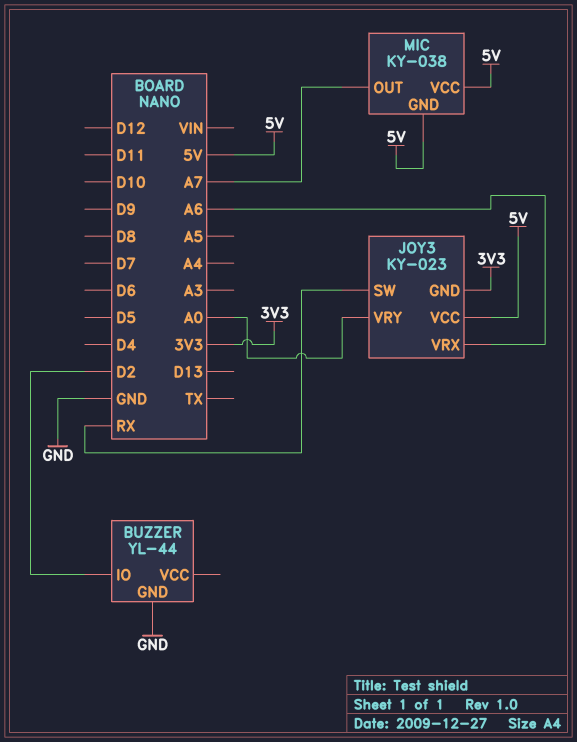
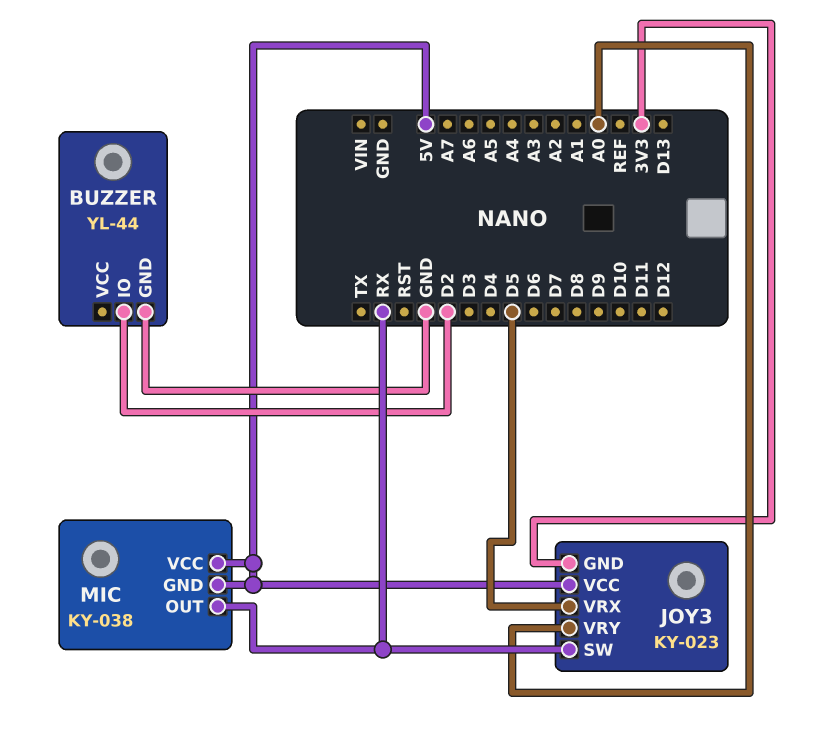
JOY3 pin VRX: A6 -> D5
MIC pin OUT: A7 -> RX

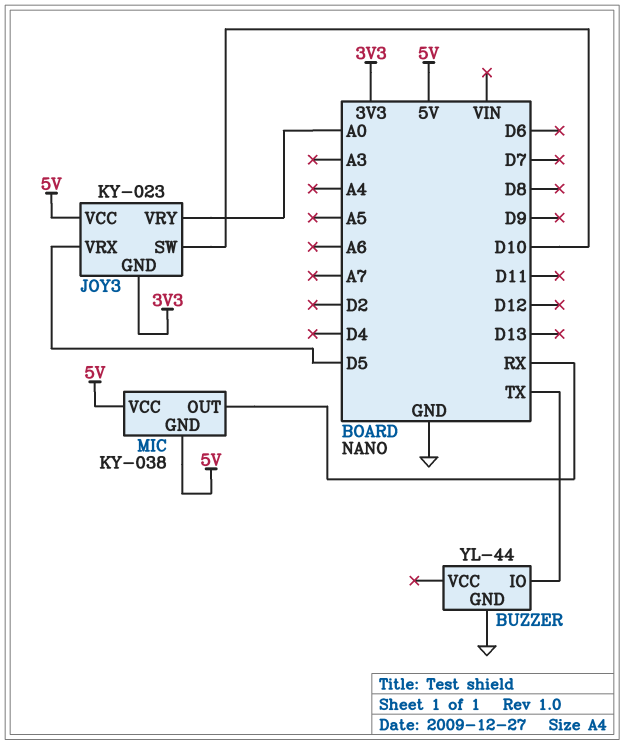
BUZZER pin IO: D2 -> TX
JOY3 pin SW: RX -> D10

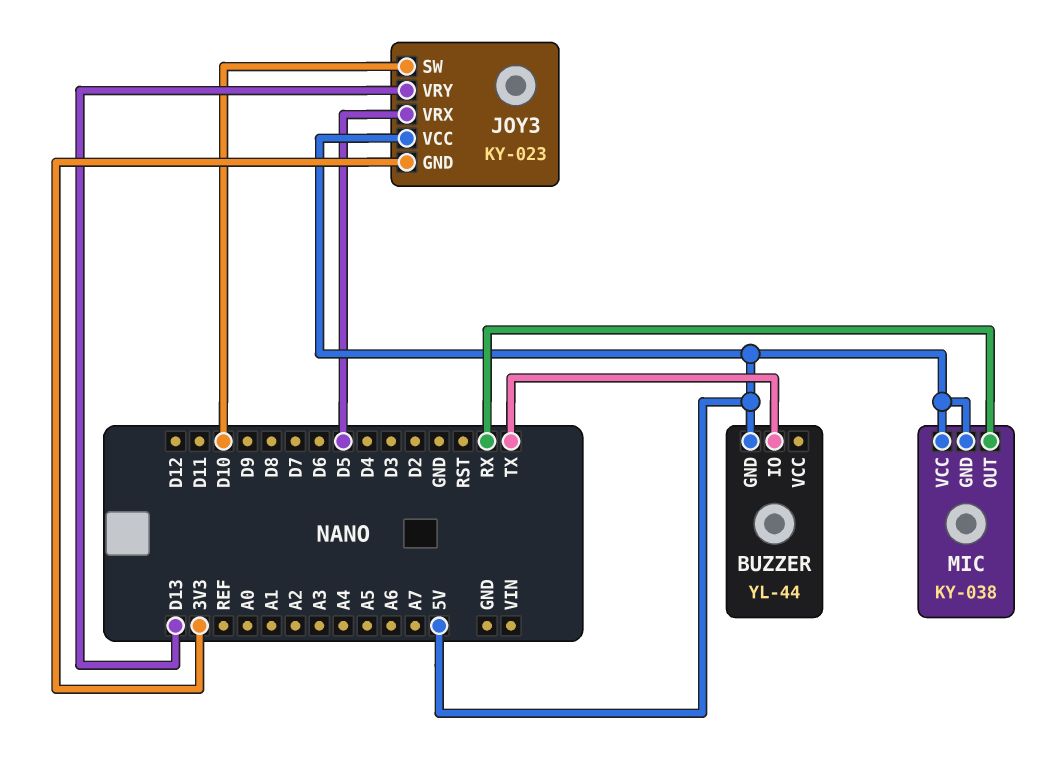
BUZZER pin GND: GND -> 5V
JOY3 pin VRY: A0 -> D13

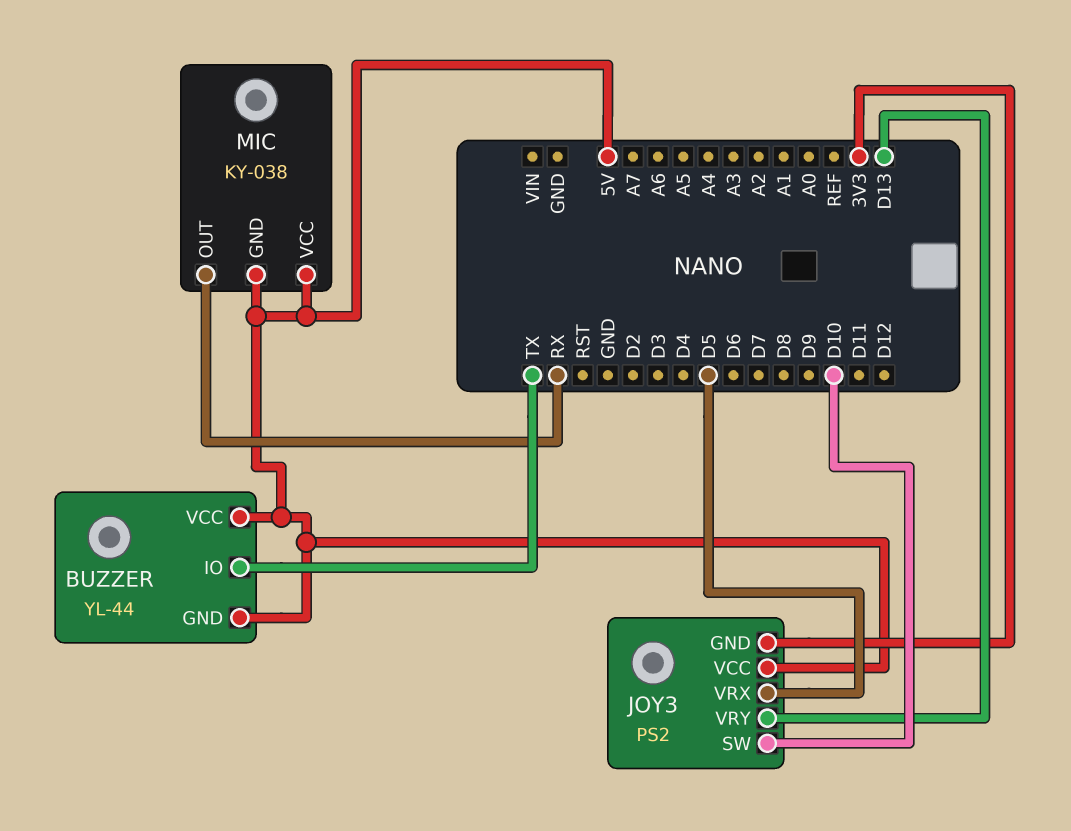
BUZZER pin VCC: none -> 5V
JOY3: KY-023 -> PS2

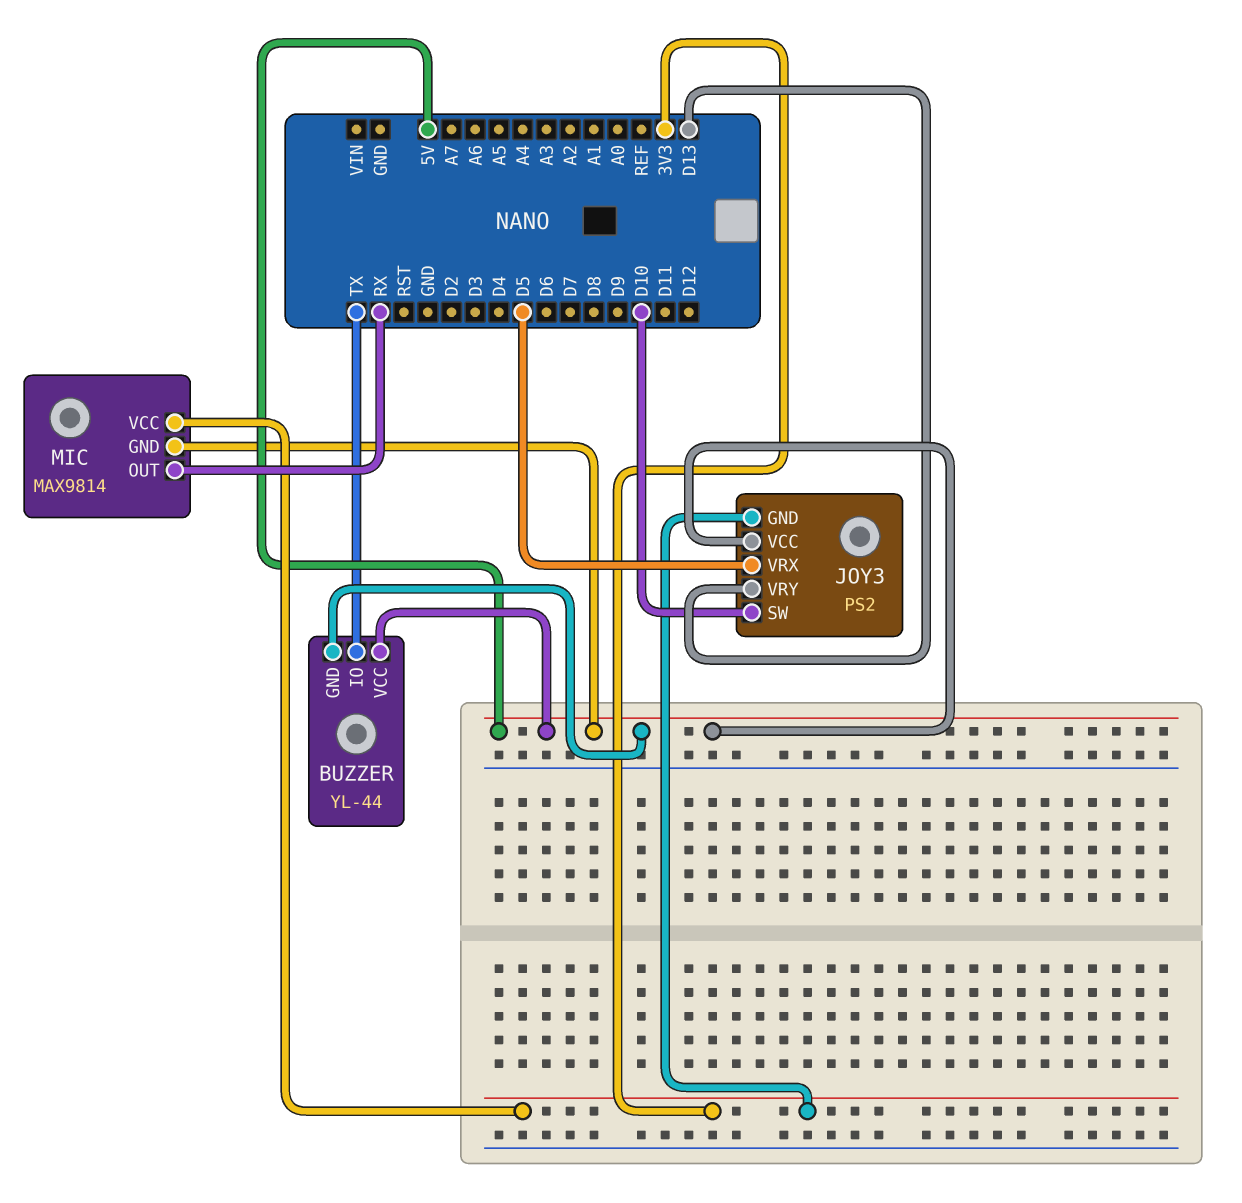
MIC: KY-038 -> MAX9814
MIC pin VCC: 5V -> 3V3

